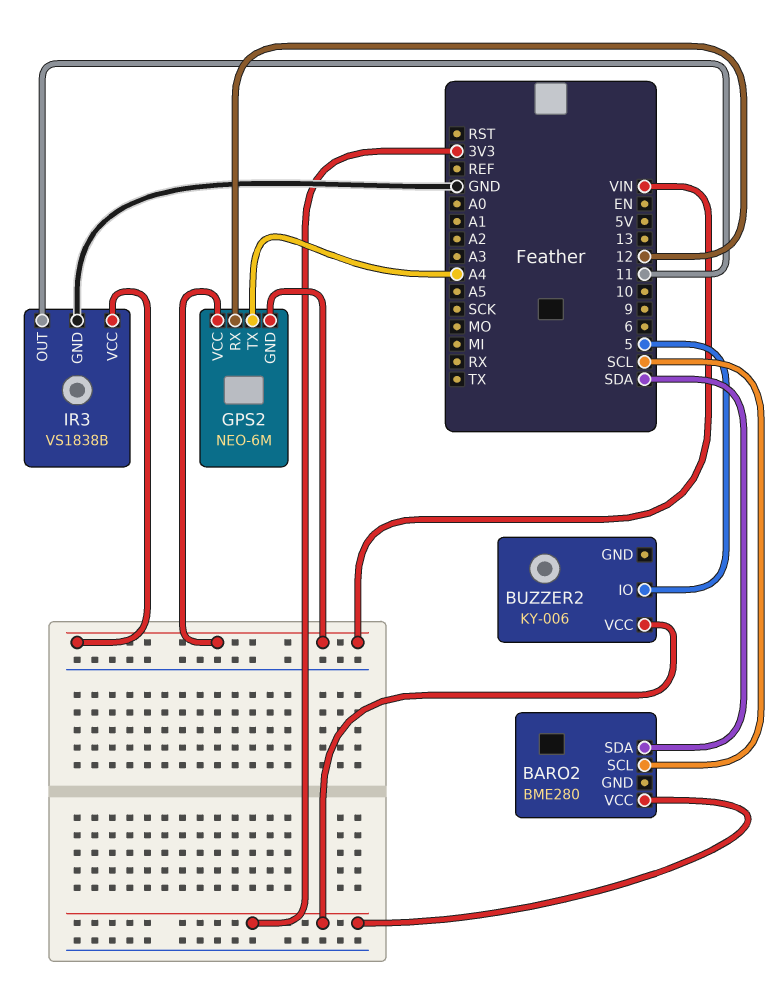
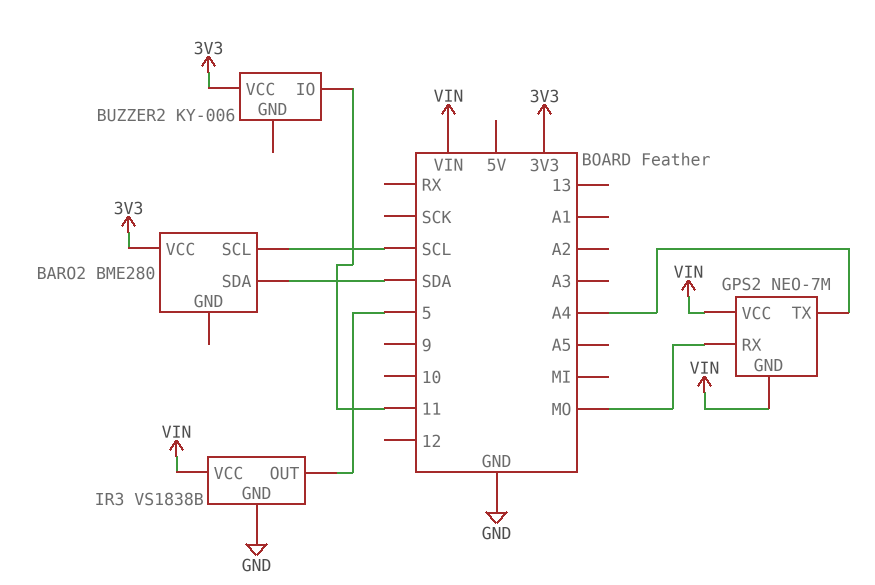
BUZZER2 pin IO: 5 -> 11
GPS2: NEO-6M -> NEO-7M
GPS2 pin RX: 12 -> MO
IR3 pin OUT: 11 -> 5

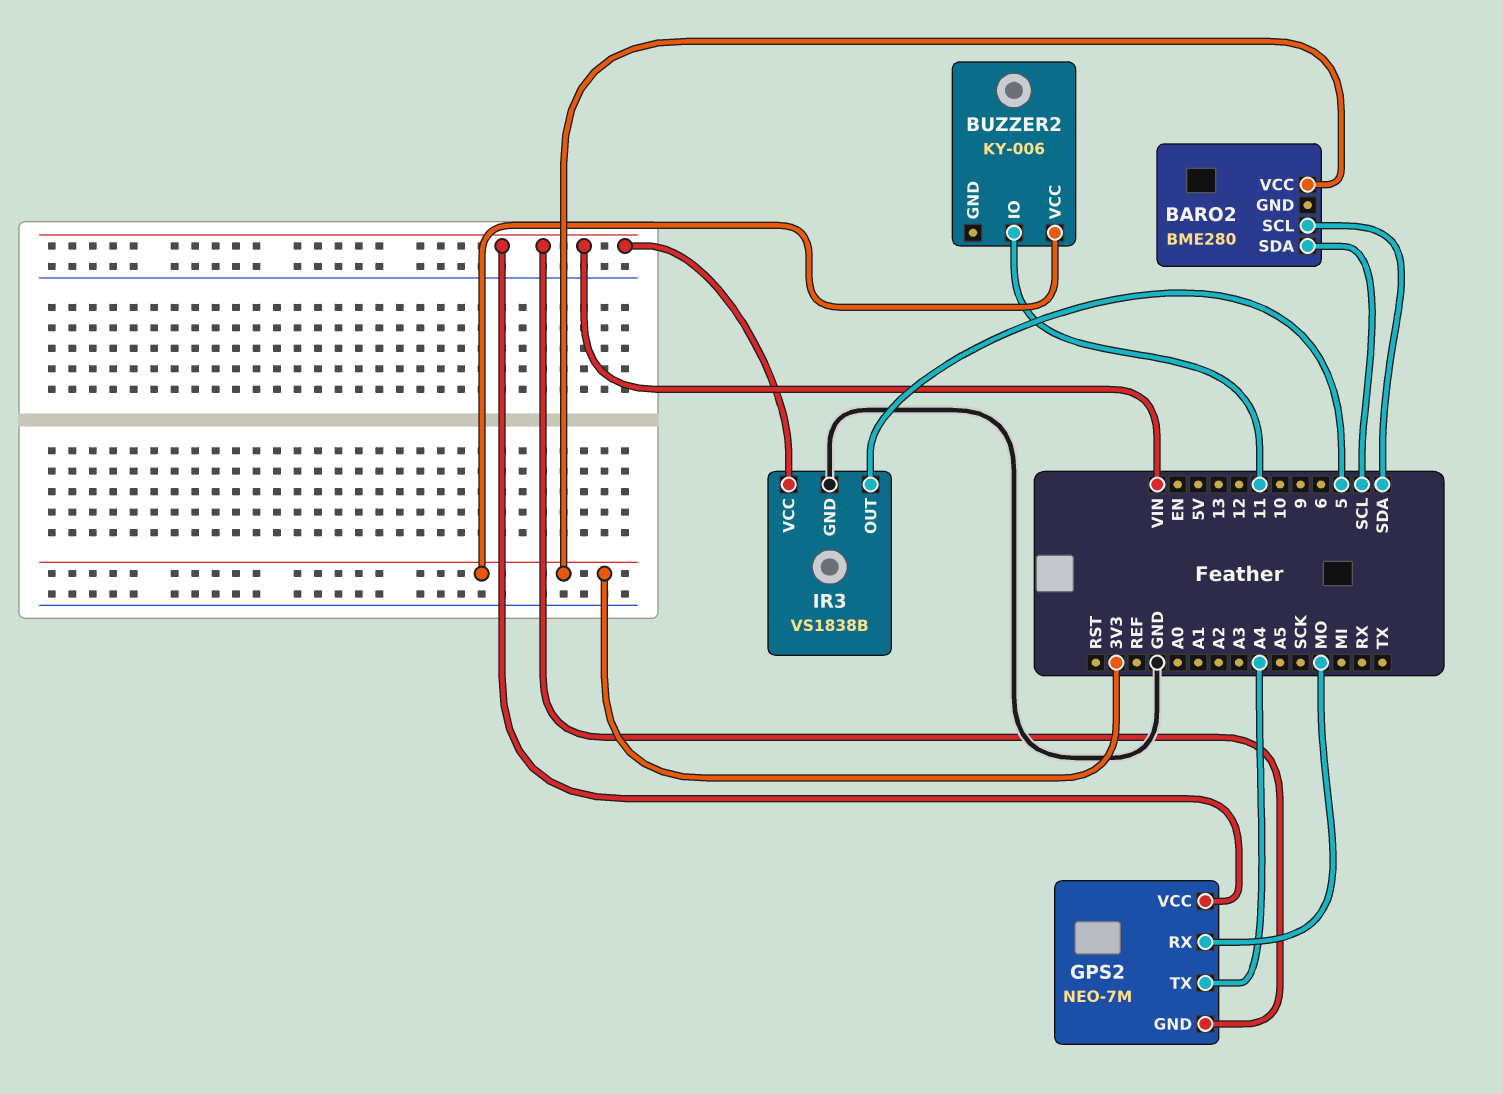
BARO2 pin SCL: SCL -> SDA
BARO2 pin SDA: SDA -> SCL

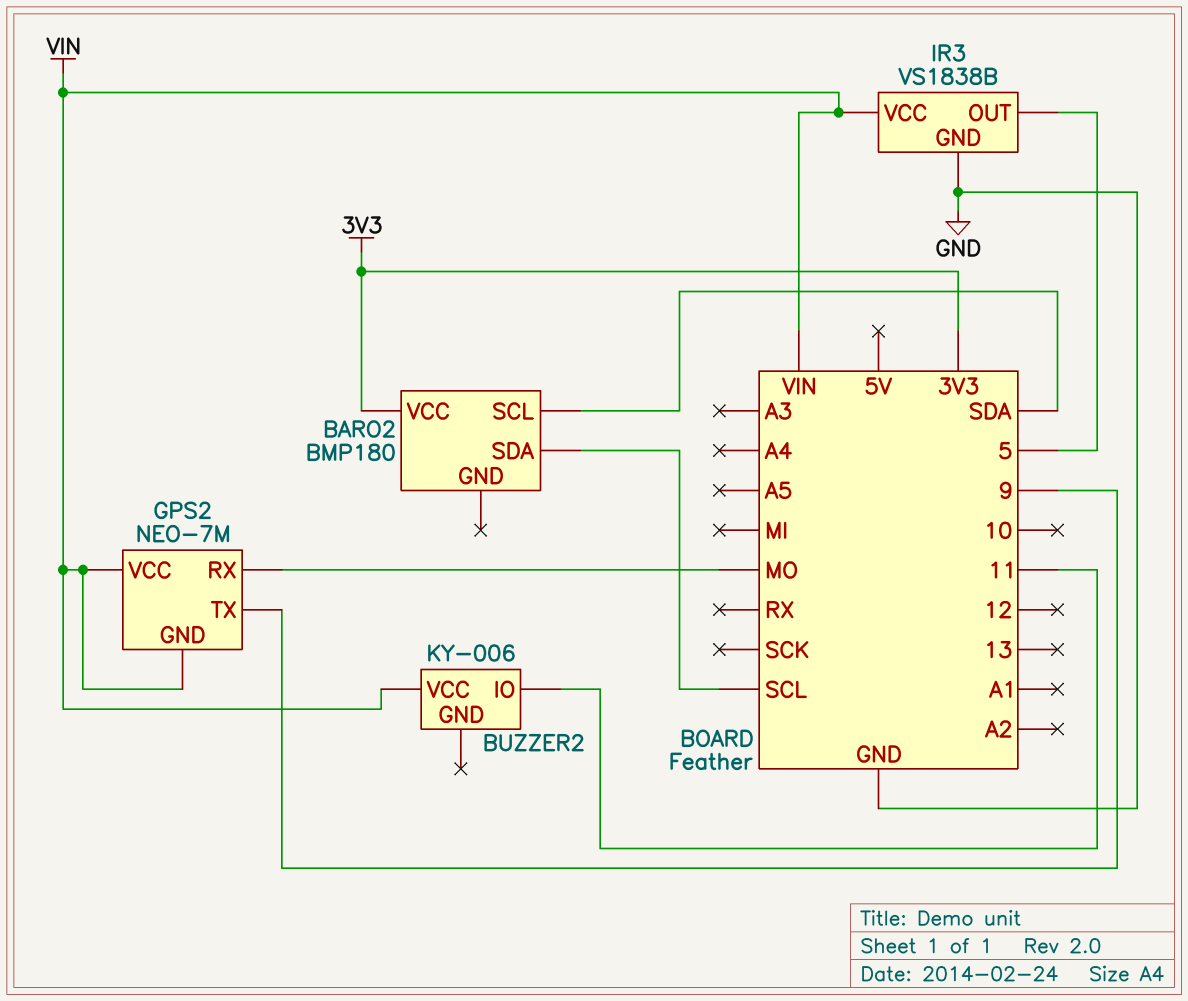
BARO2: BME280 -> BMP180
BUZZER2 pin VCC: 3V3 -> VIN
GPS2 pin TX: A4 -> 9

